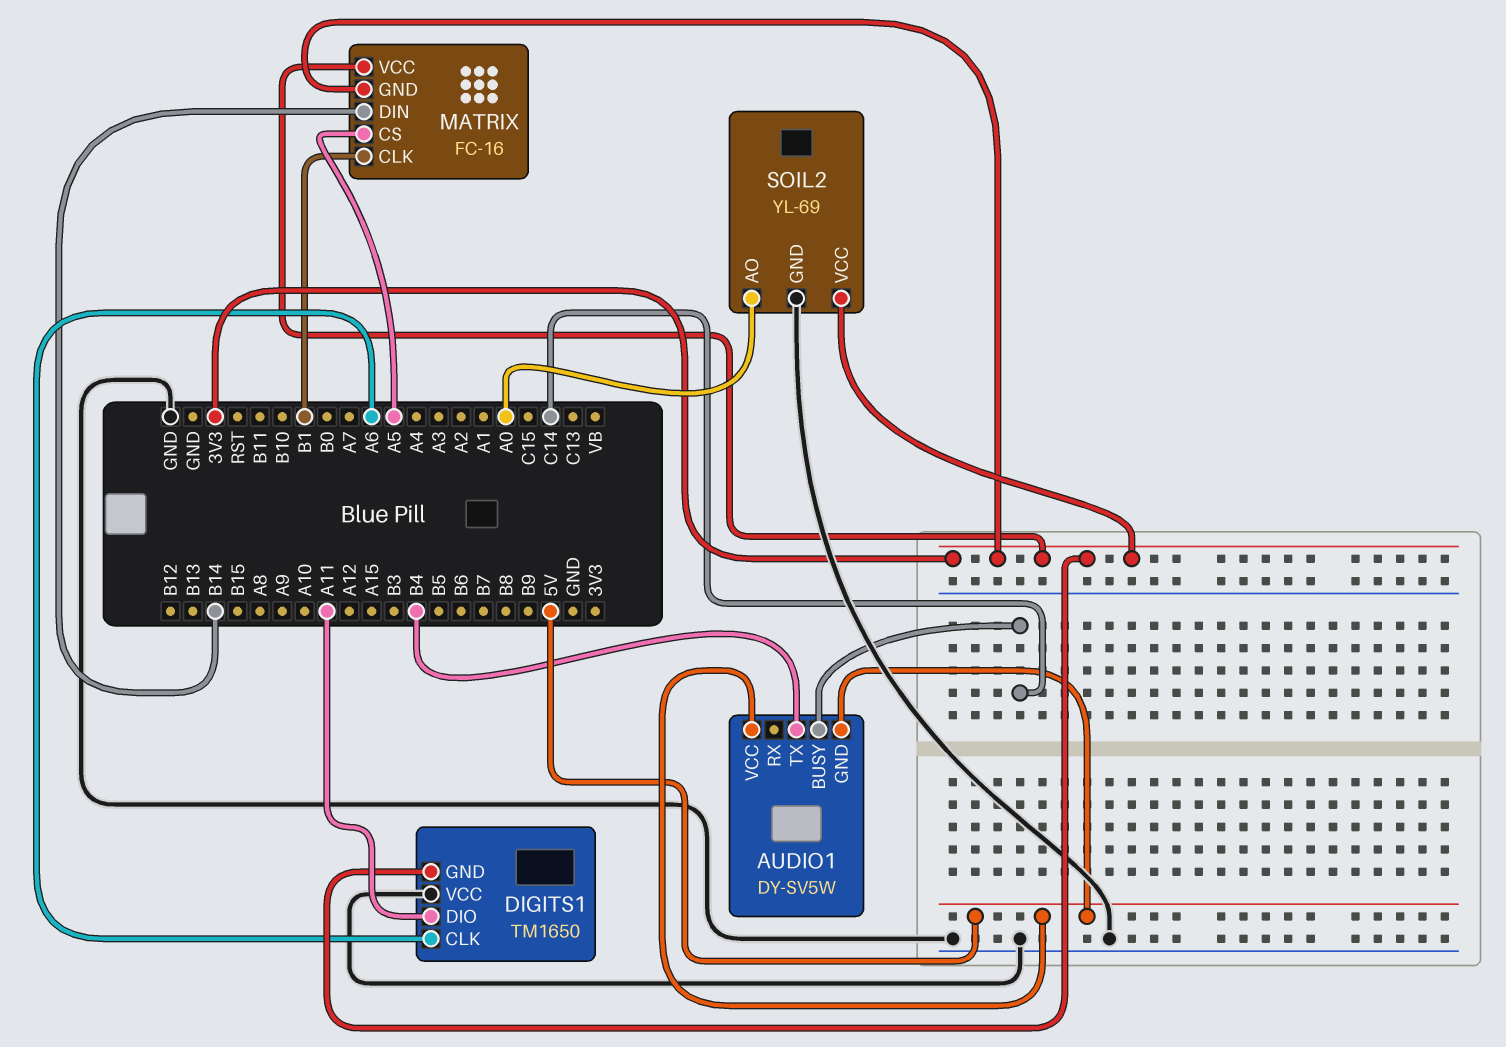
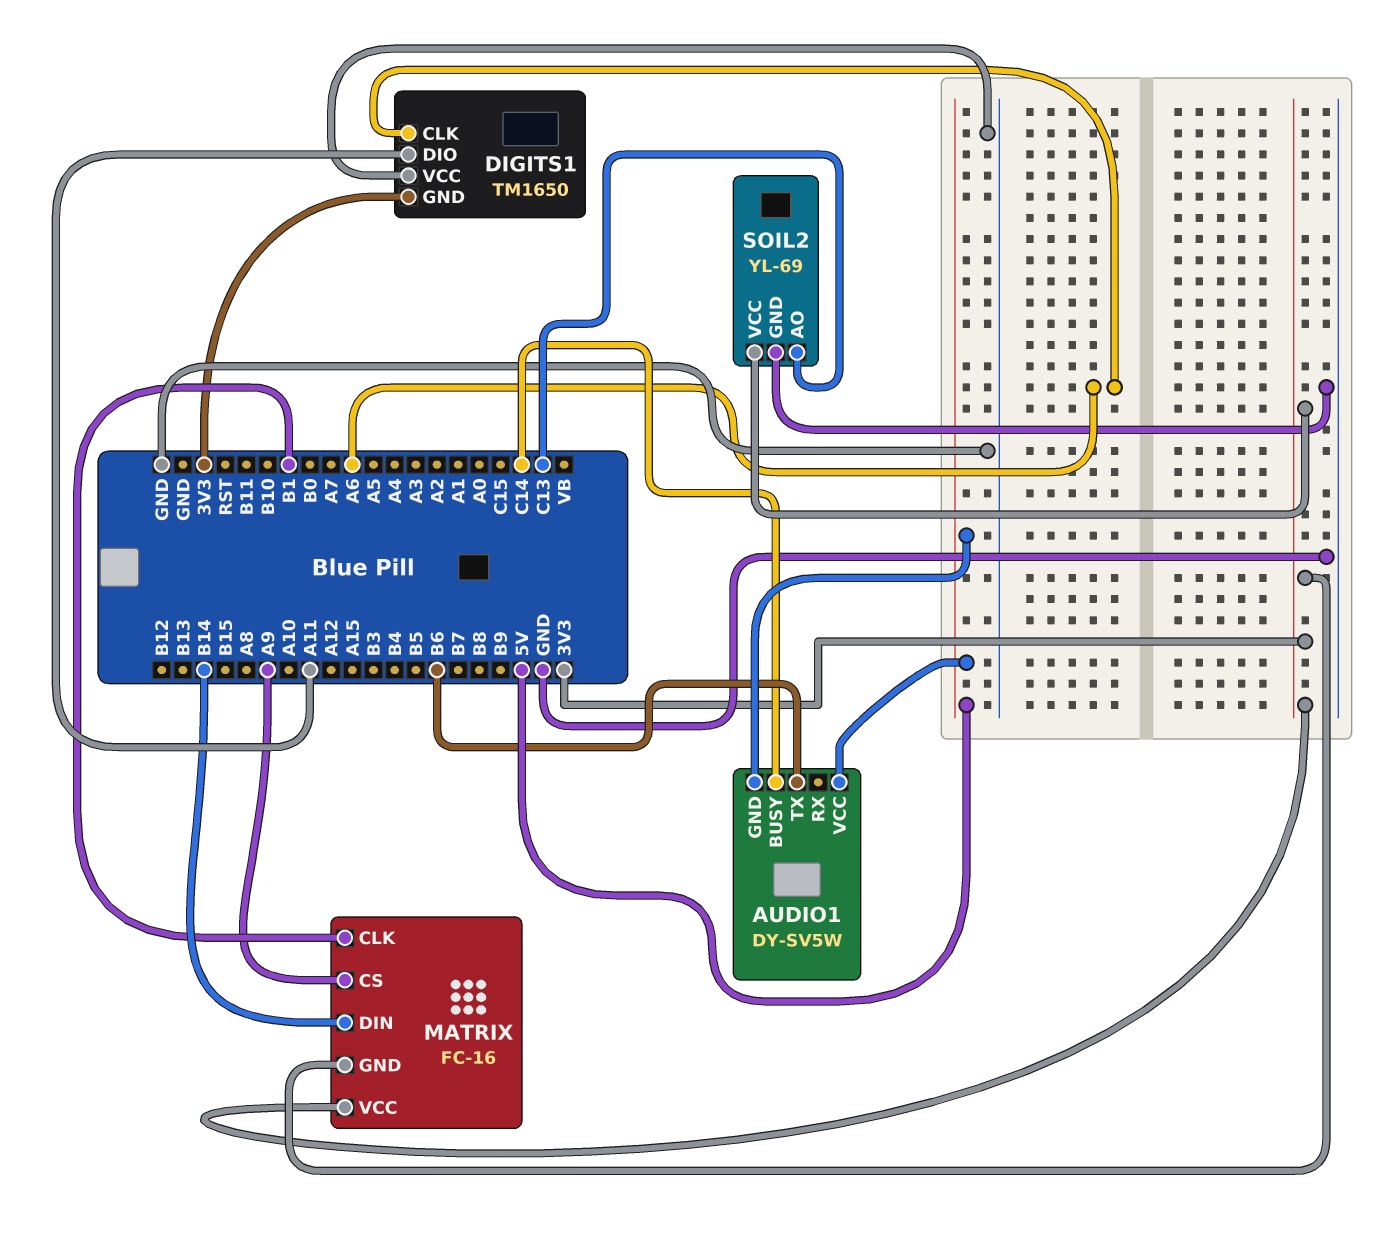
AUDIO1 pin TX: B4 -> B6
MATRIX pin CS: A5 -> A9
SOIL2 pin AO: A0 -> C13

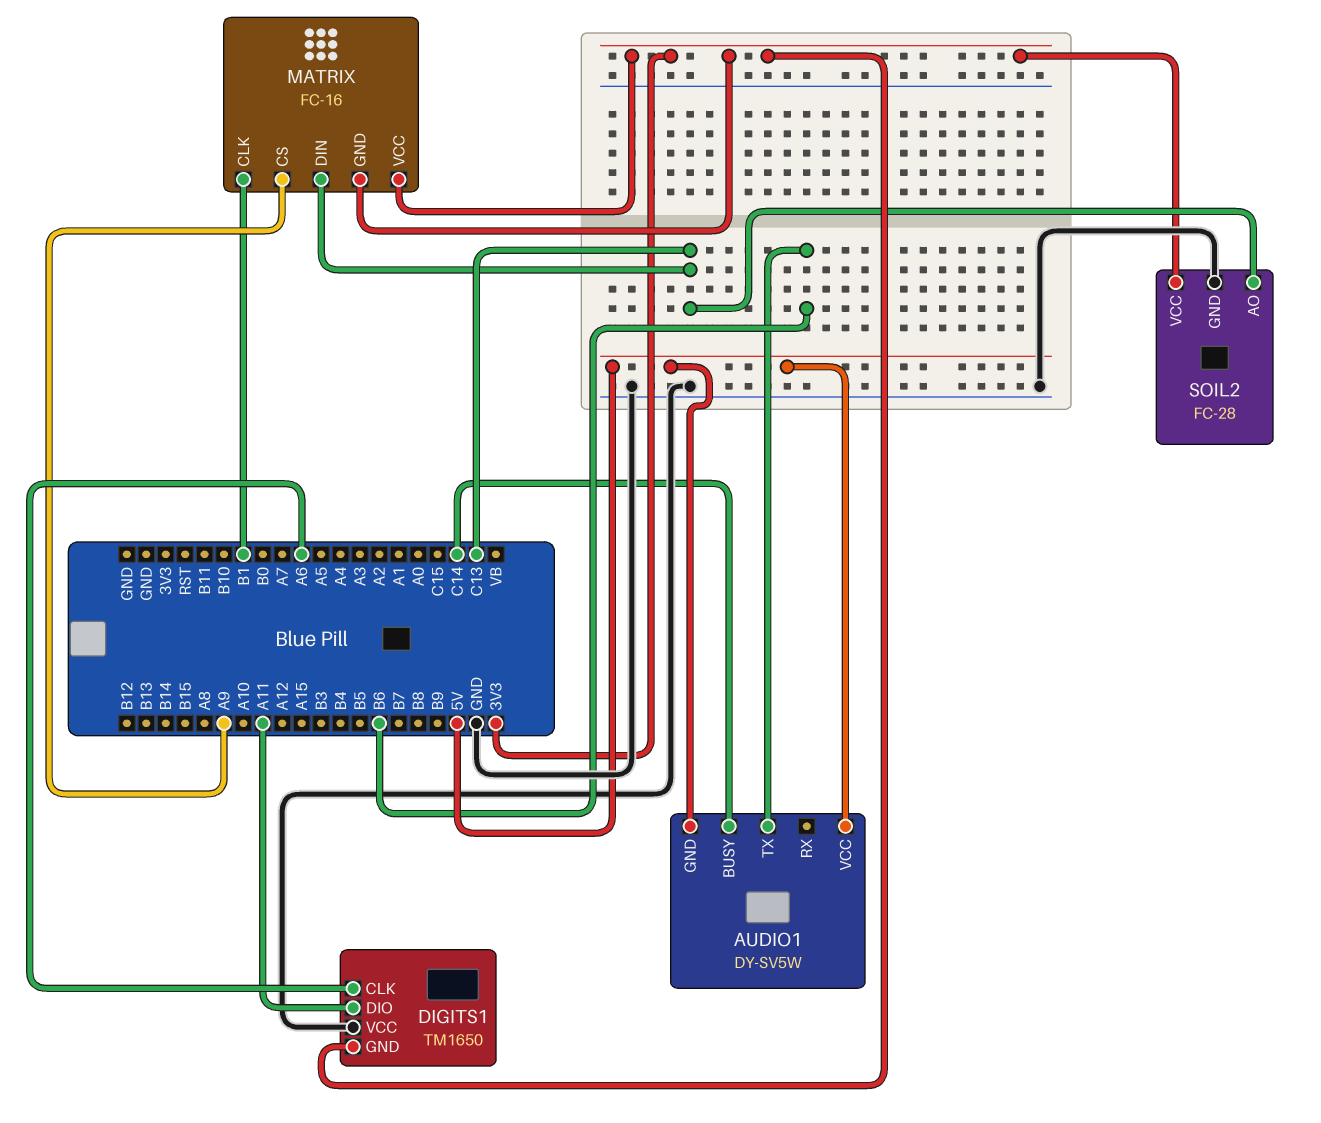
MATRIX pin DIN: B14 -> C13
SOIL2: YL-69 -> FC-28

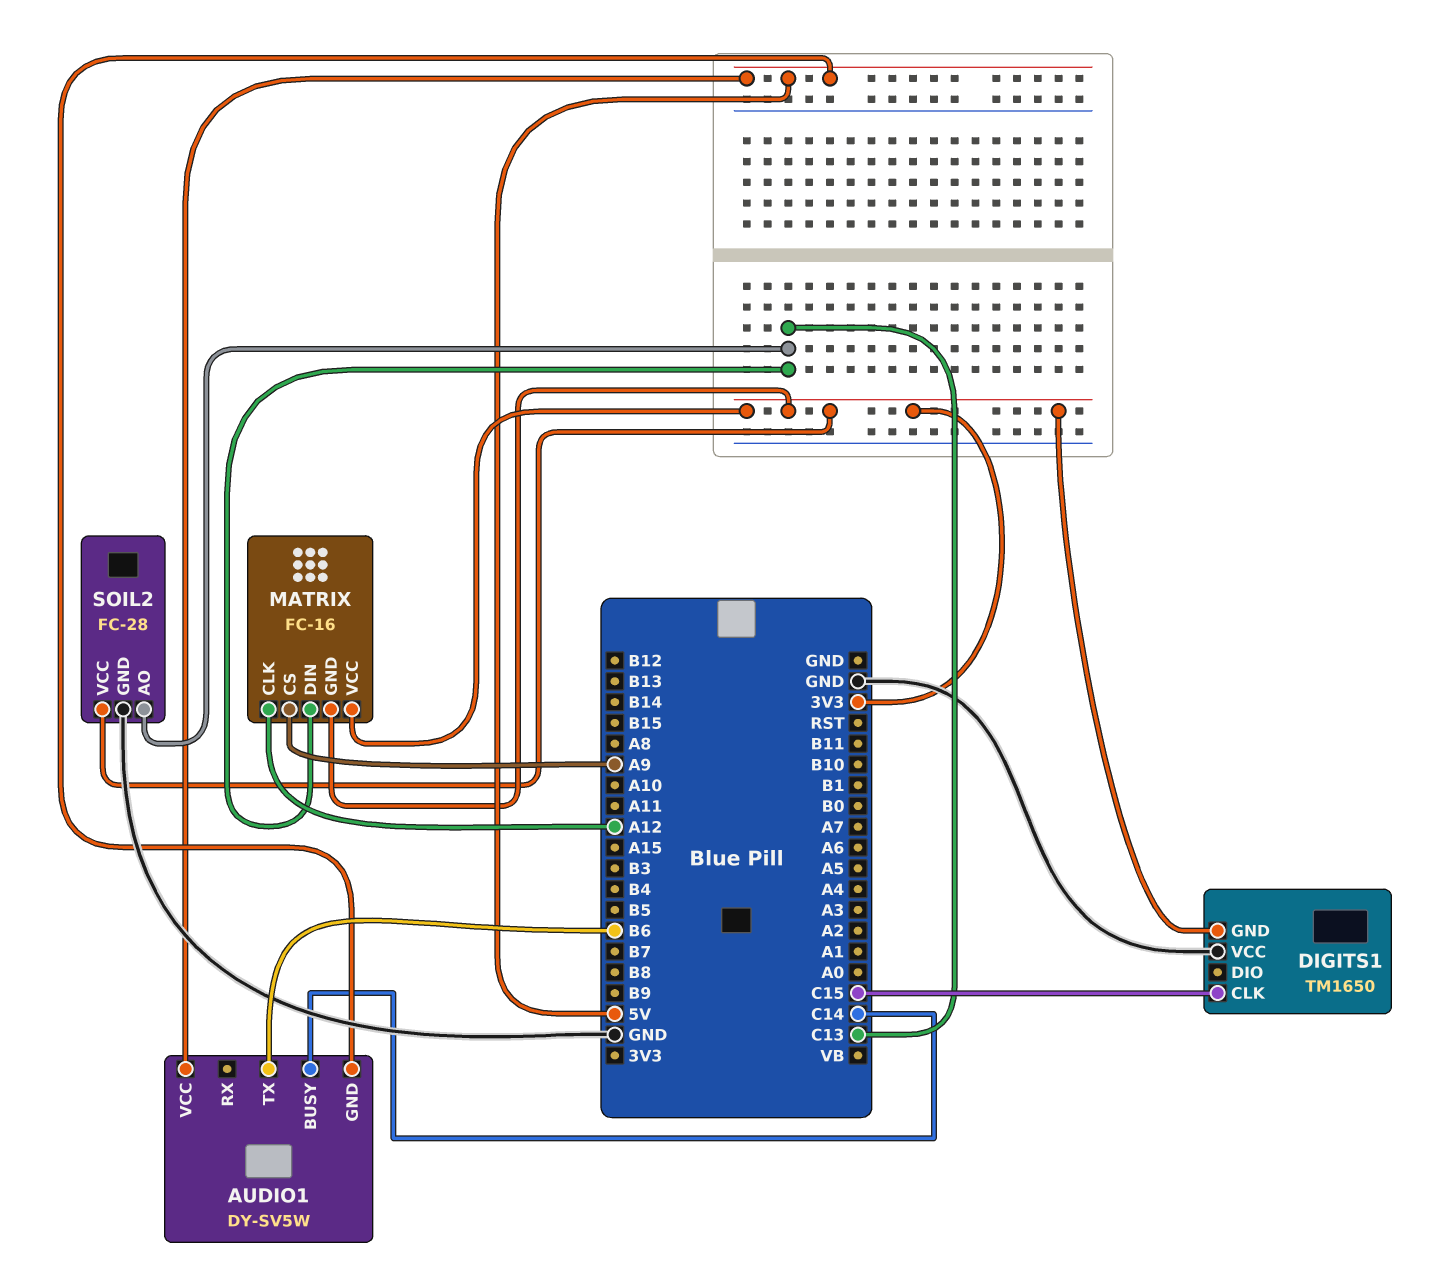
DIGITS1 pin CLK: A6 -> C15
DIGITS1 pin DIO: A11 -> none
MATRIX pin CLK: B1 -> A12

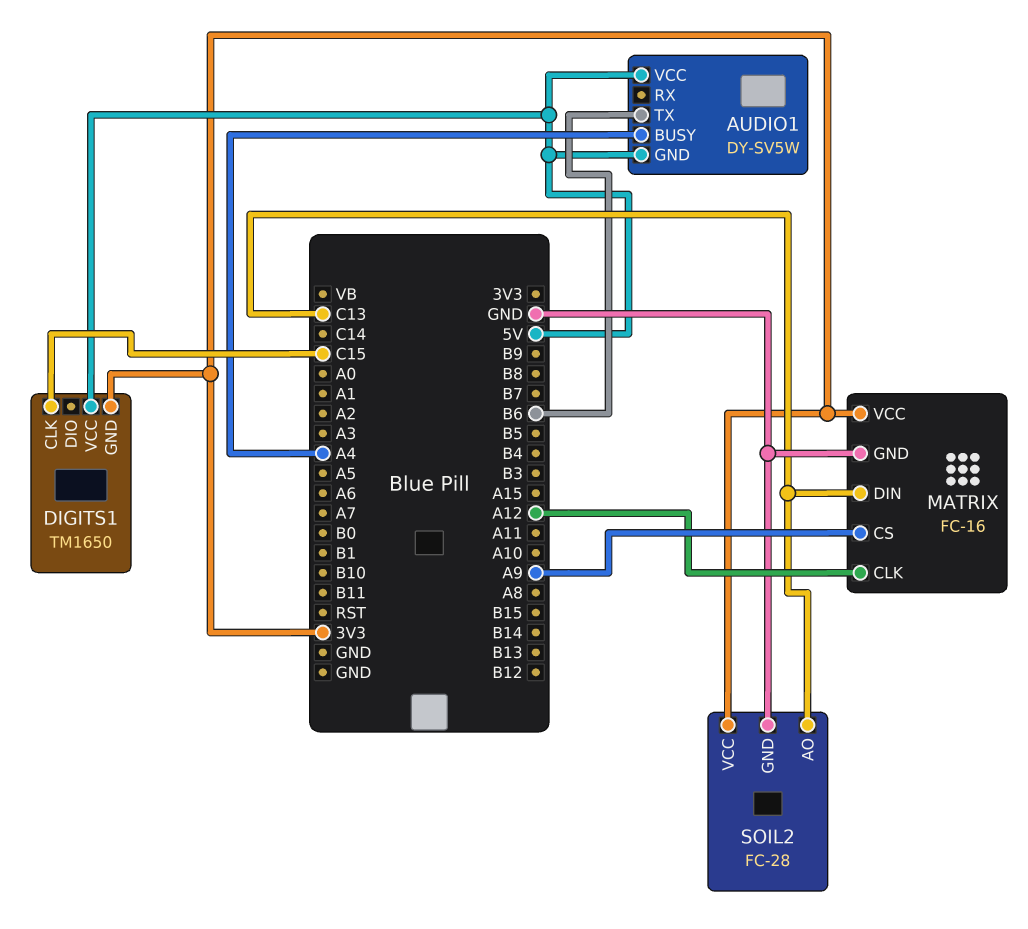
AUDIO1 pin BUSY: C14 -> A4
DIGITS1 pin VCC: GND -> 5V
MATRIX pin GND: 3V3 -> GND

